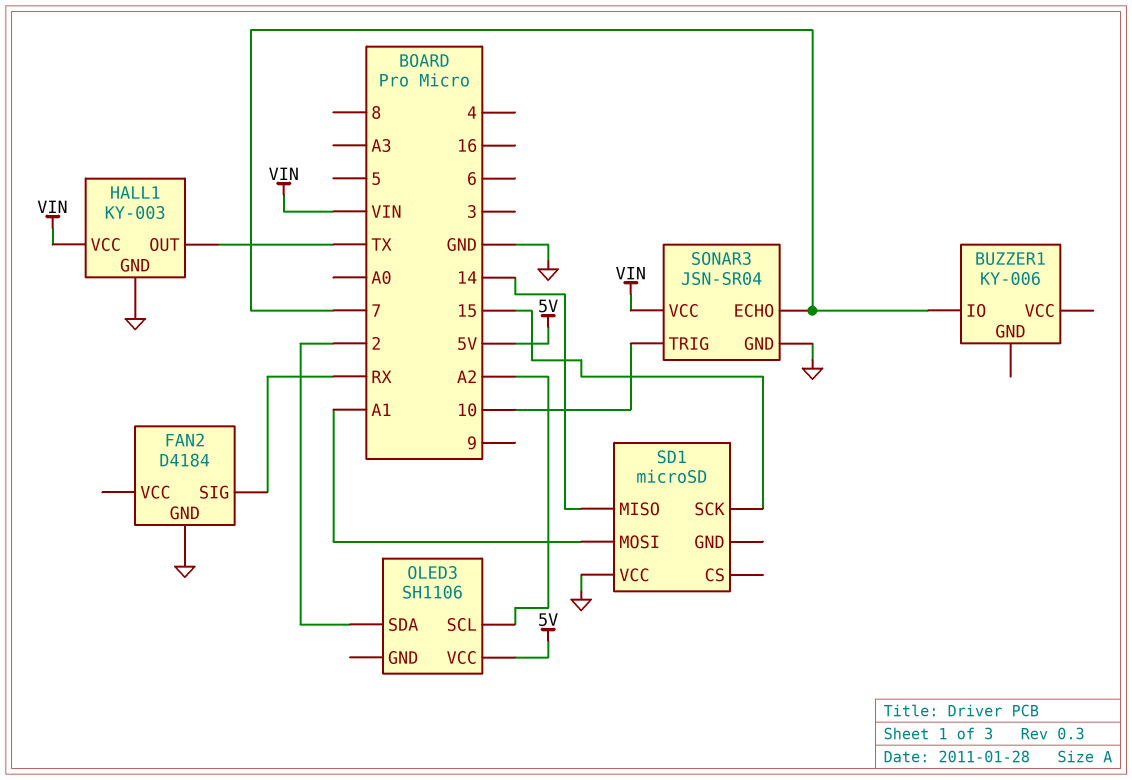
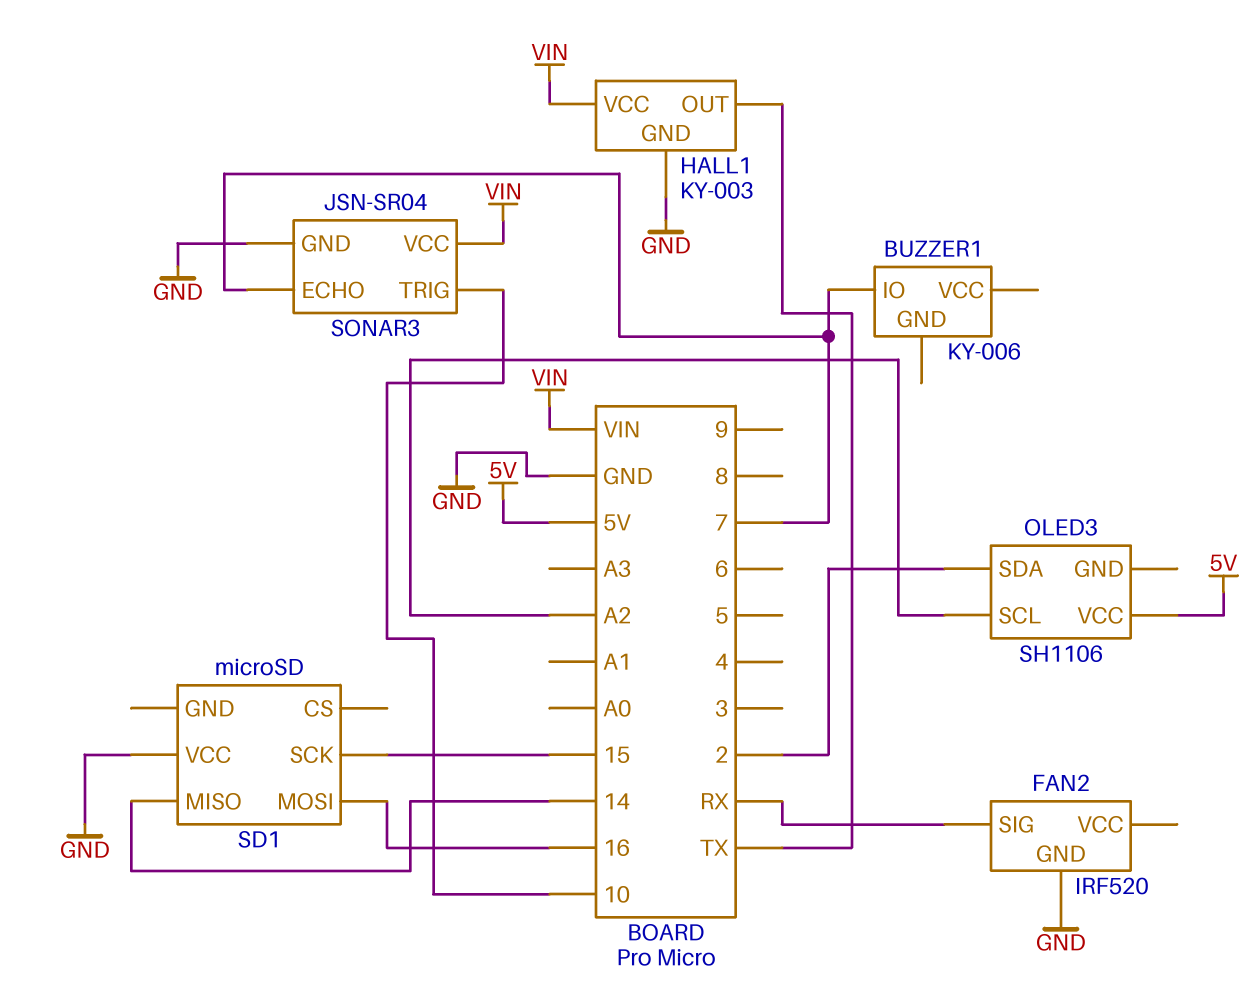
FAN2: D4184 -> IRF520
SD1 pin MOSI: A1 -> 16

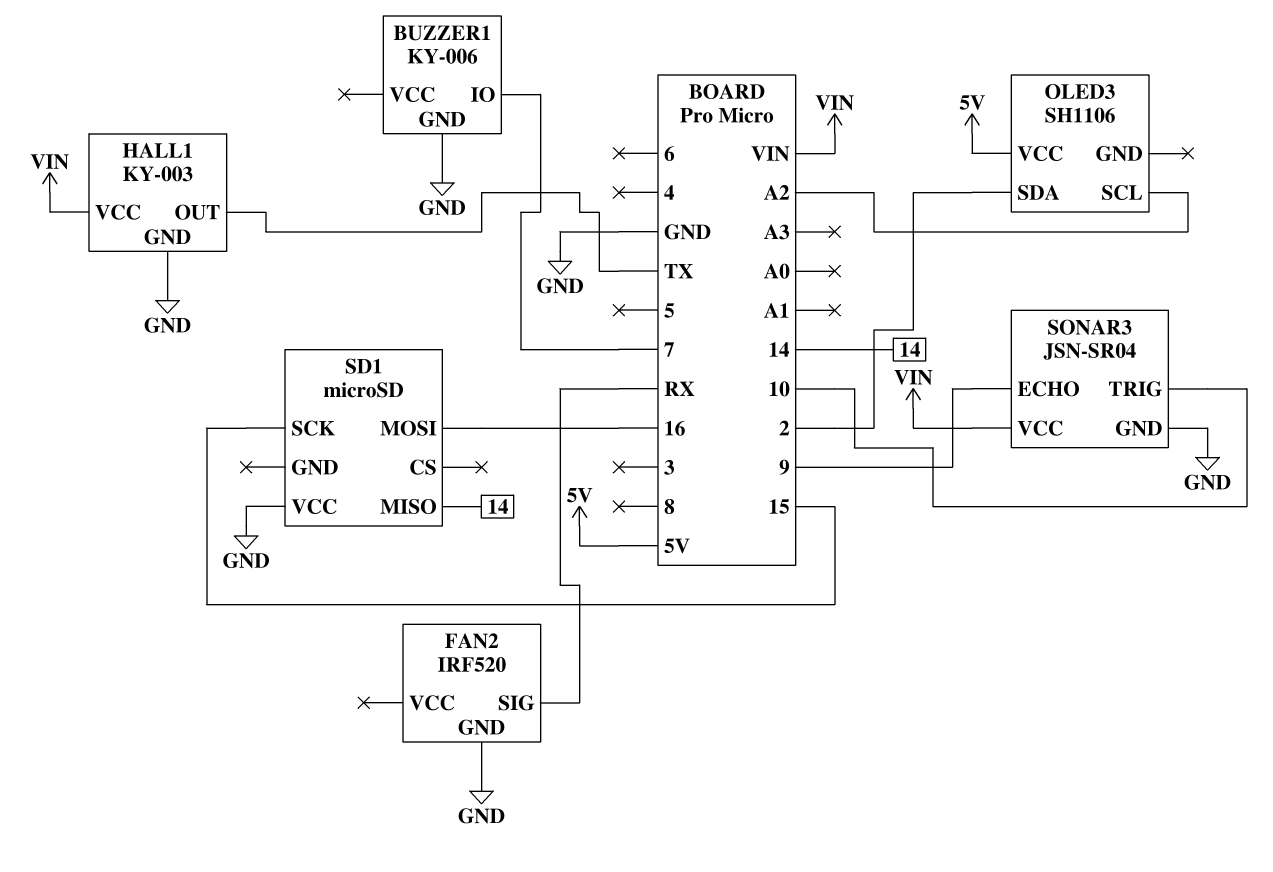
BUZZER1 pin GND: none -> GND
SONAR3 pin ECHO: 7 -> 9

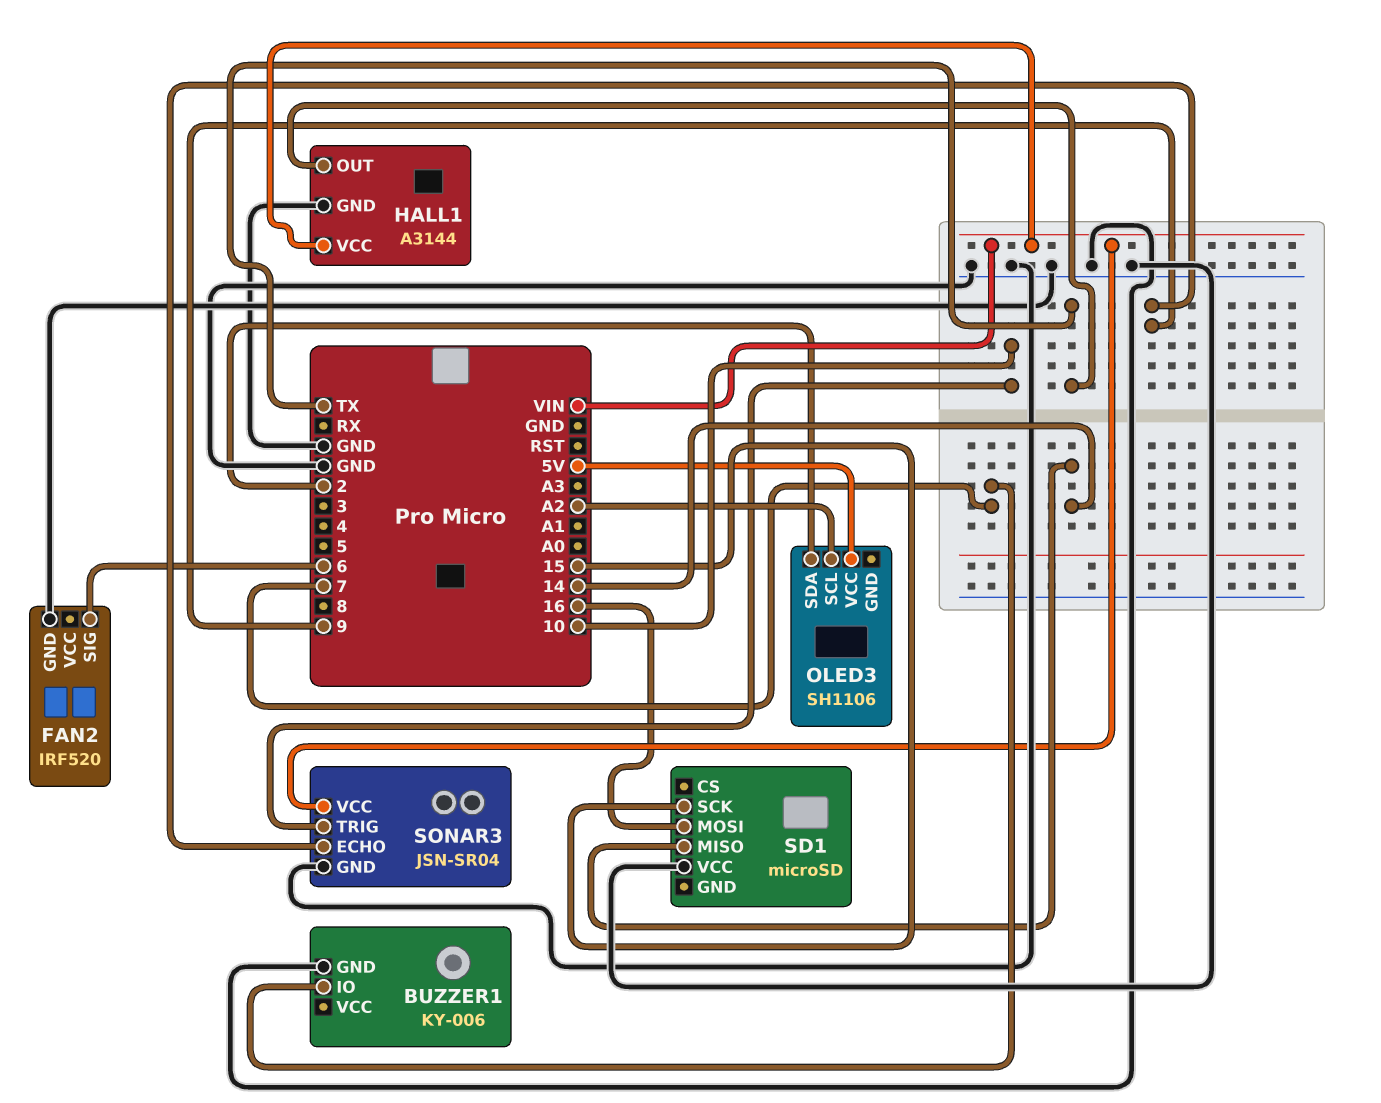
FAN2 pin SIG: RX -> 6
HALL1: KY-003 -> A3144

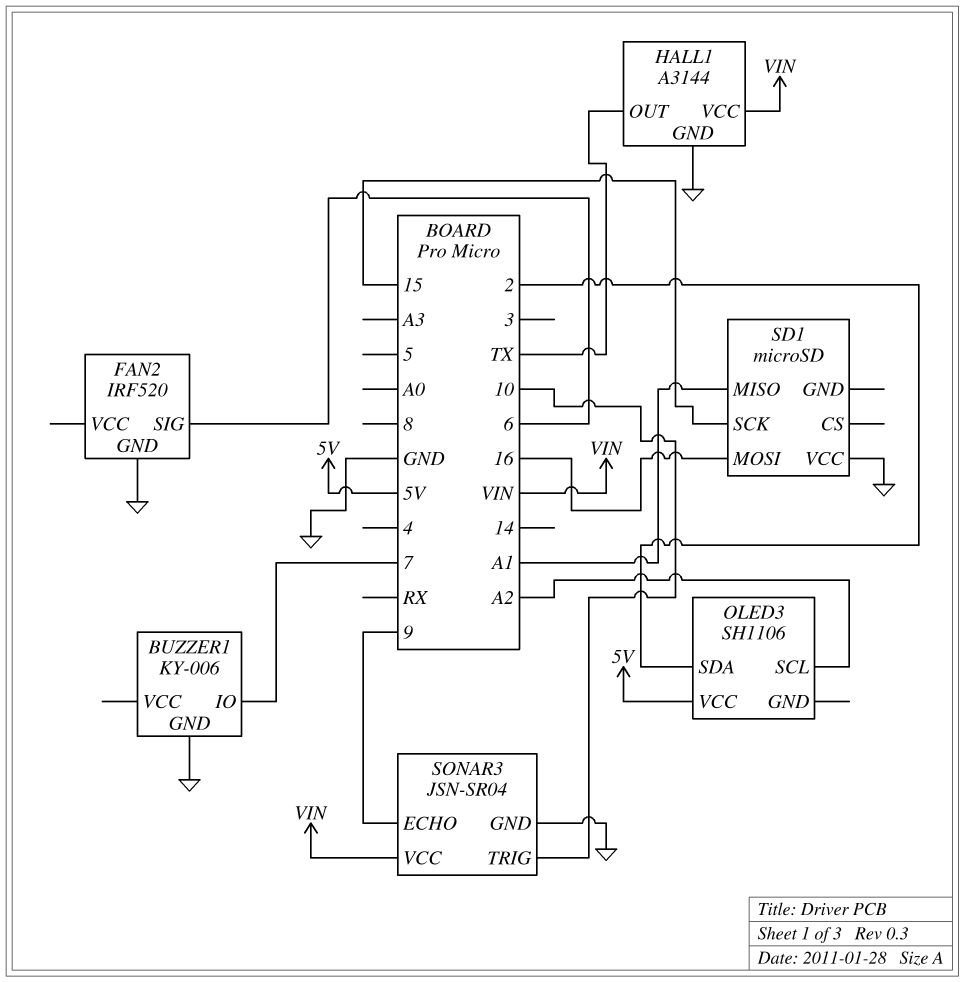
SD1 pin MISO: 14 -> A1

